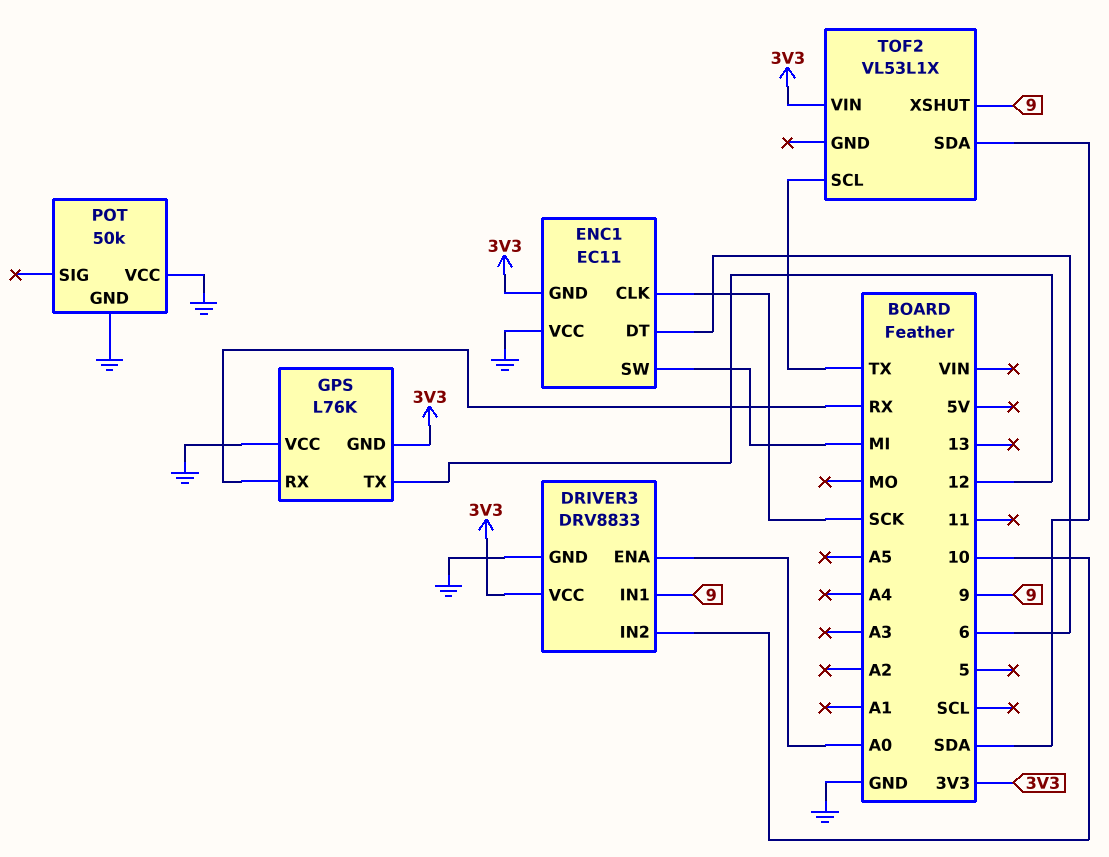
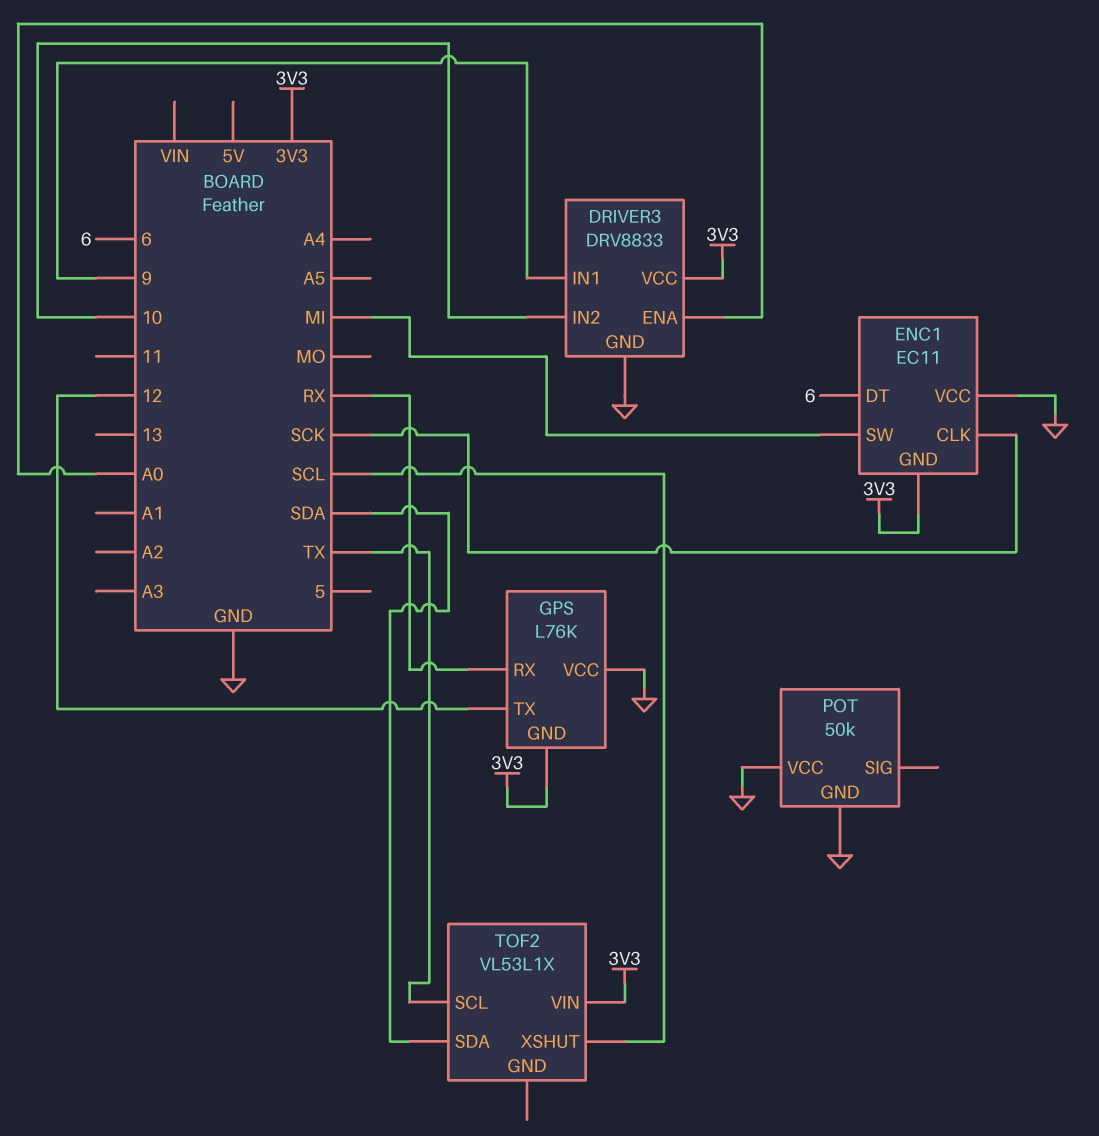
TOF2 pin XSHUT: 9 -> SCL

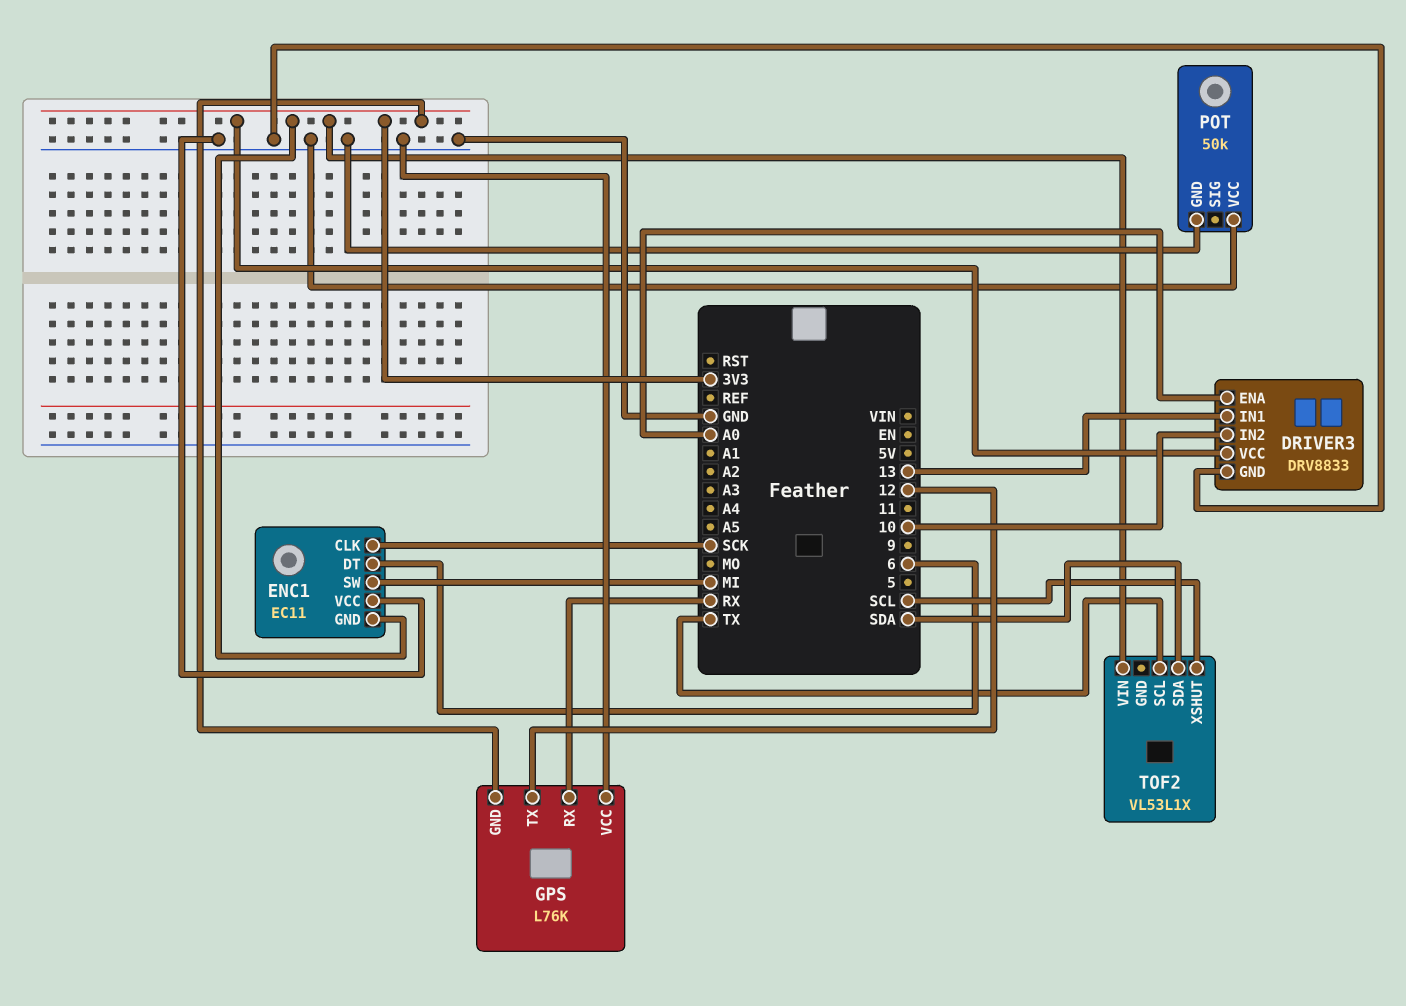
DRIVER3 pin IN1: 9 -> 13

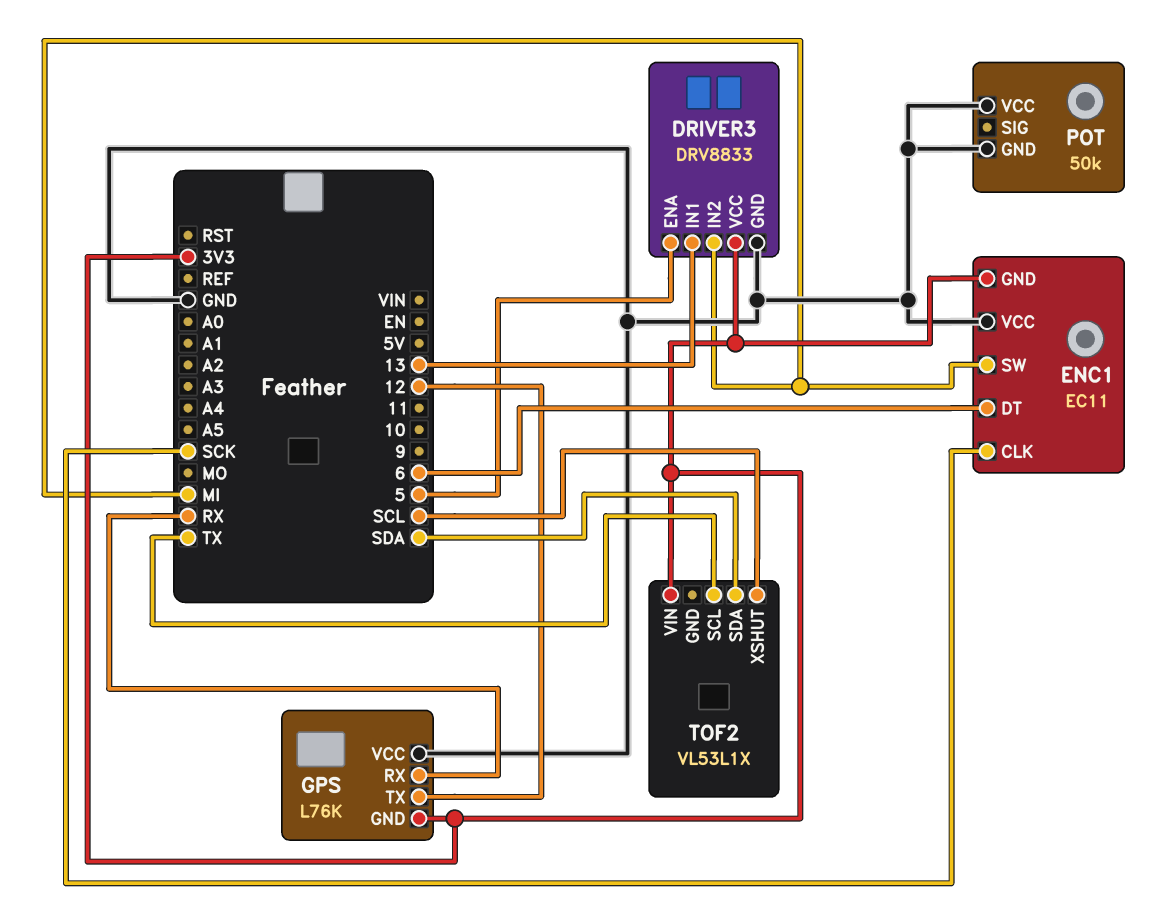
DRIVER3 pin ENA: A0 -> 5
DRIVER3 pin IN2: 10 -> MI

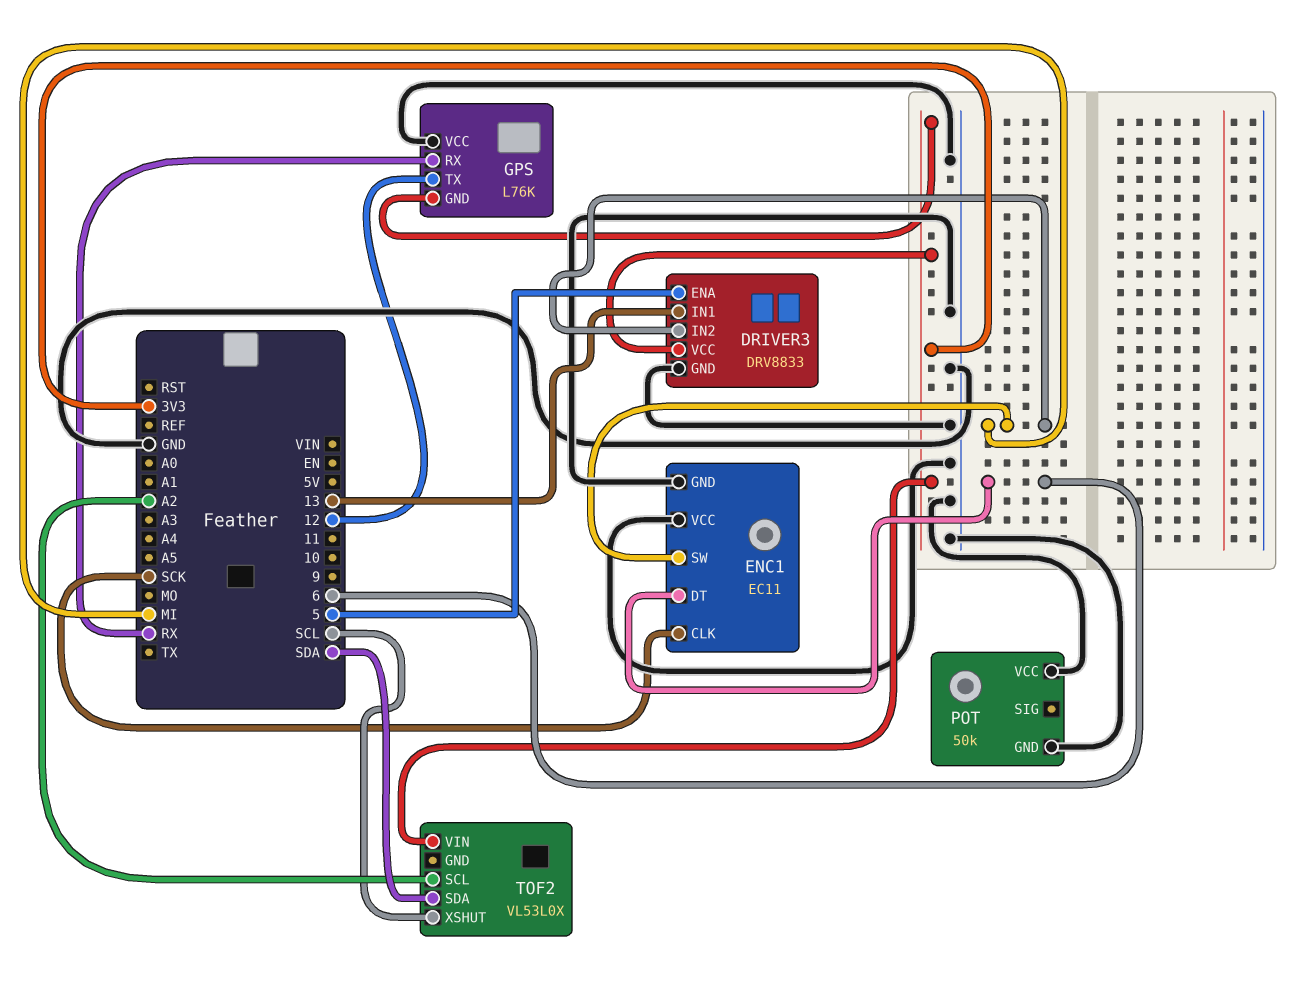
ENC1 pin GND: 3V3 -> GND
TOF2: VL53L1X -> VL53L0X
TOF2 pin SCL: TX -> A2

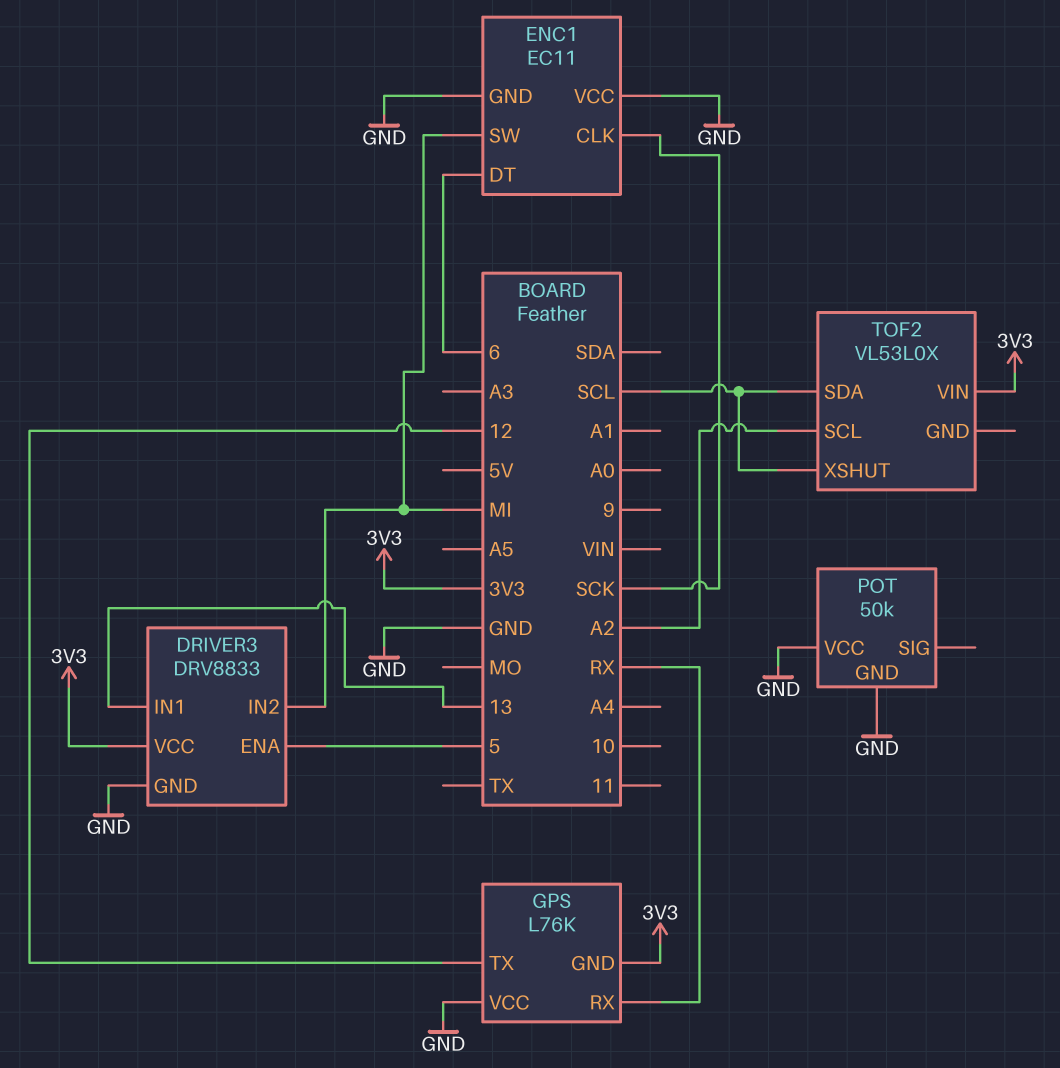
TOF2 pin SDA: SDA -> SCL

